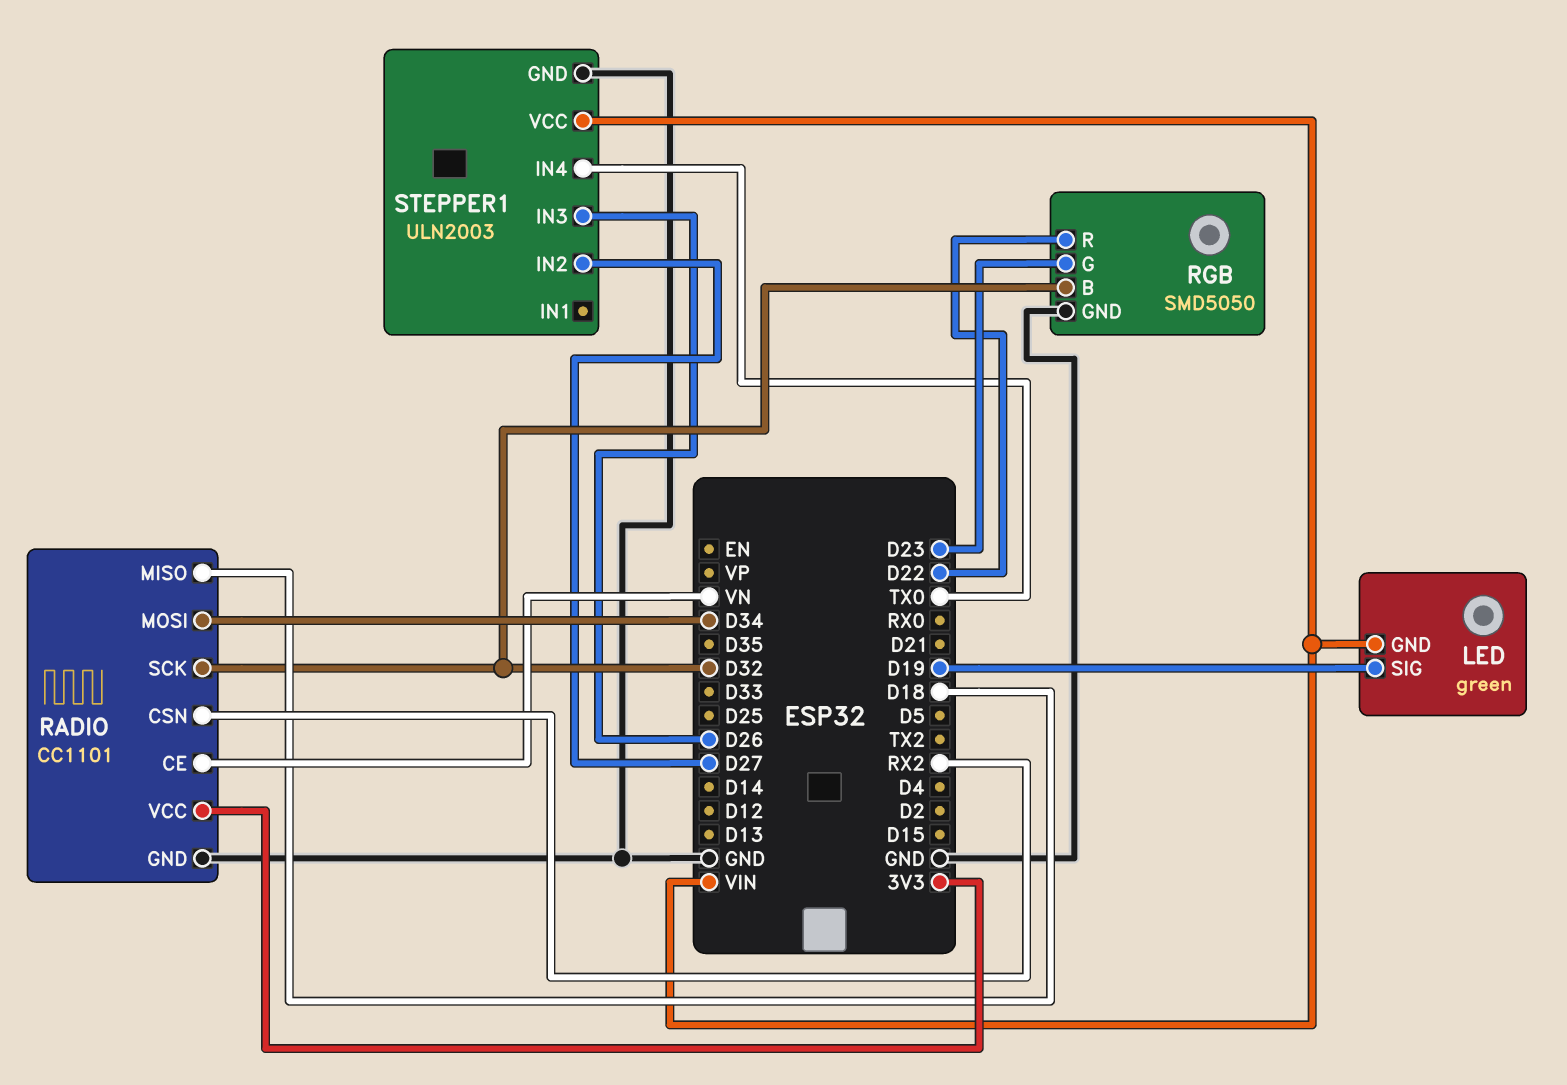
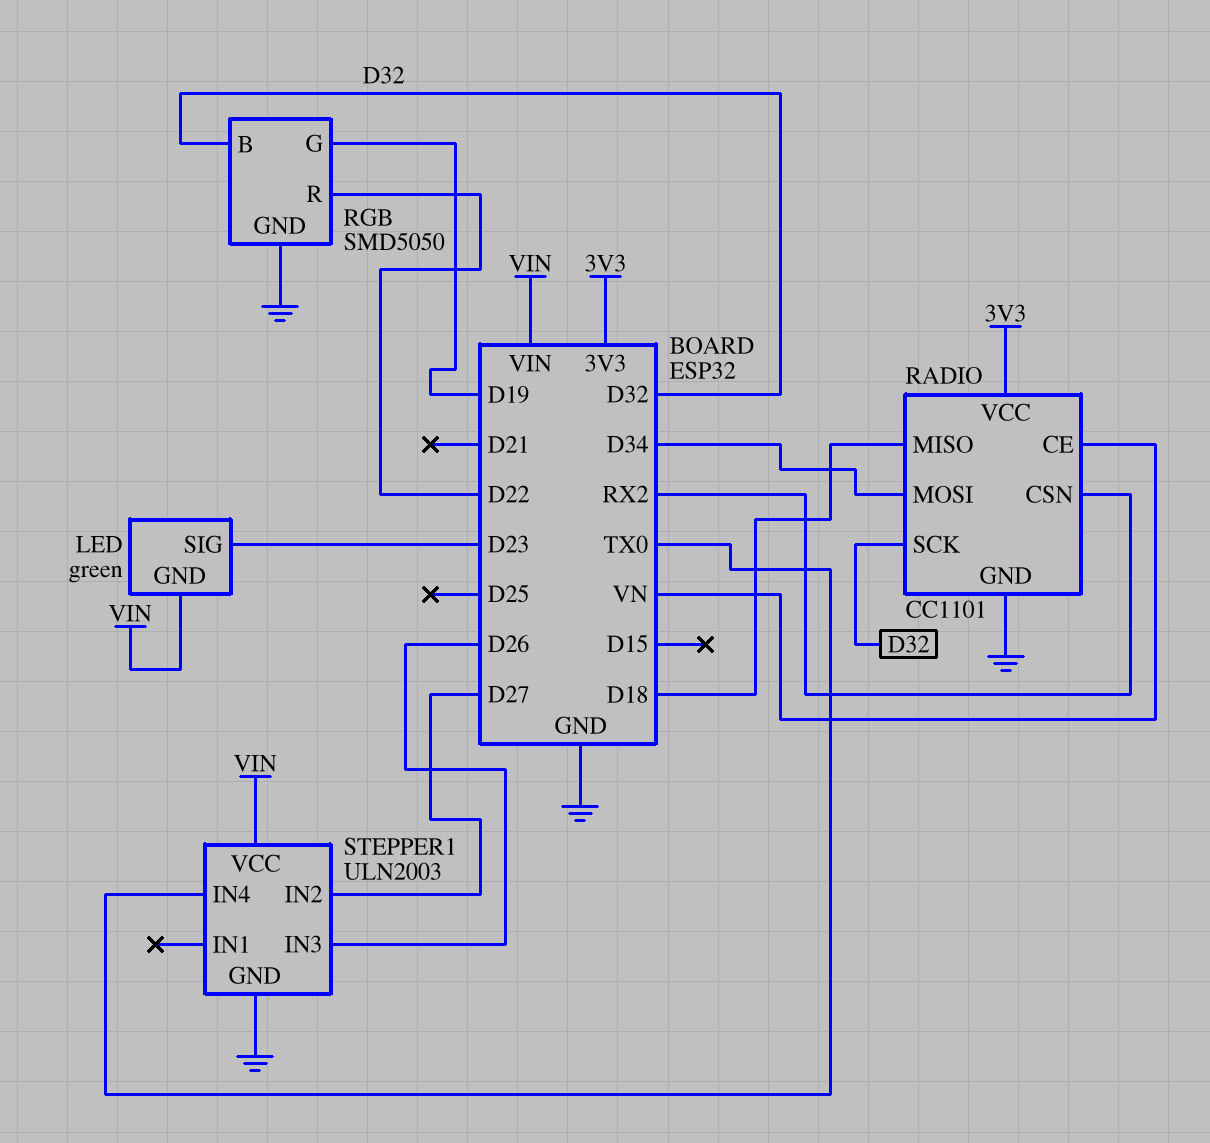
LED pin SIG: D19 -> D23
RGB pin G: D23 -> D19

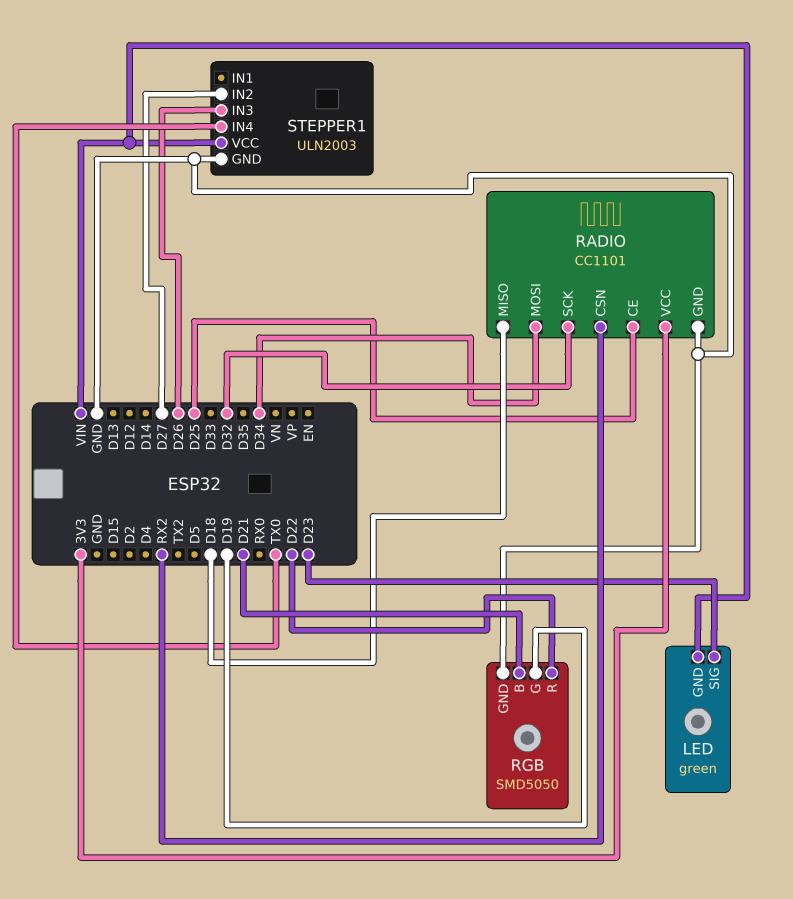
RADIO pin CE: VN -> D25
RGB pin B: D32 -> D21

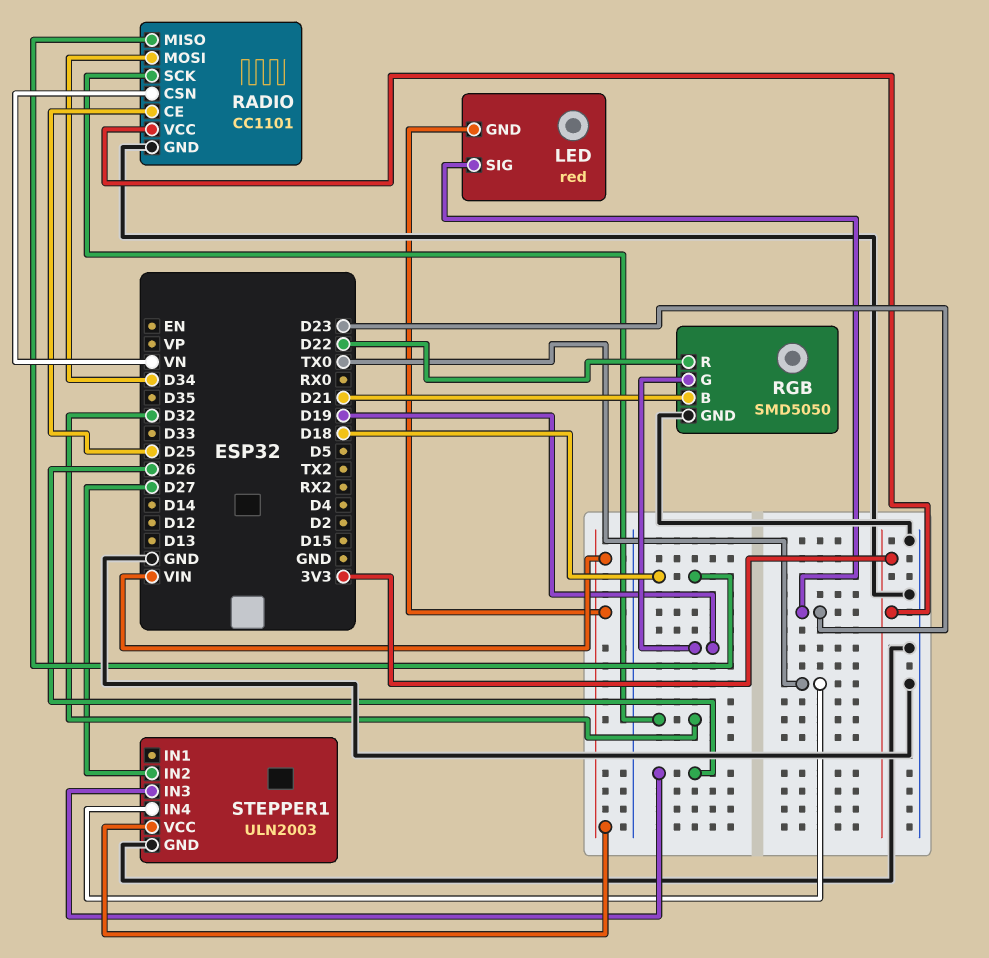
LED: green -> red
RADIO pin CSN: RX2 -> VN

